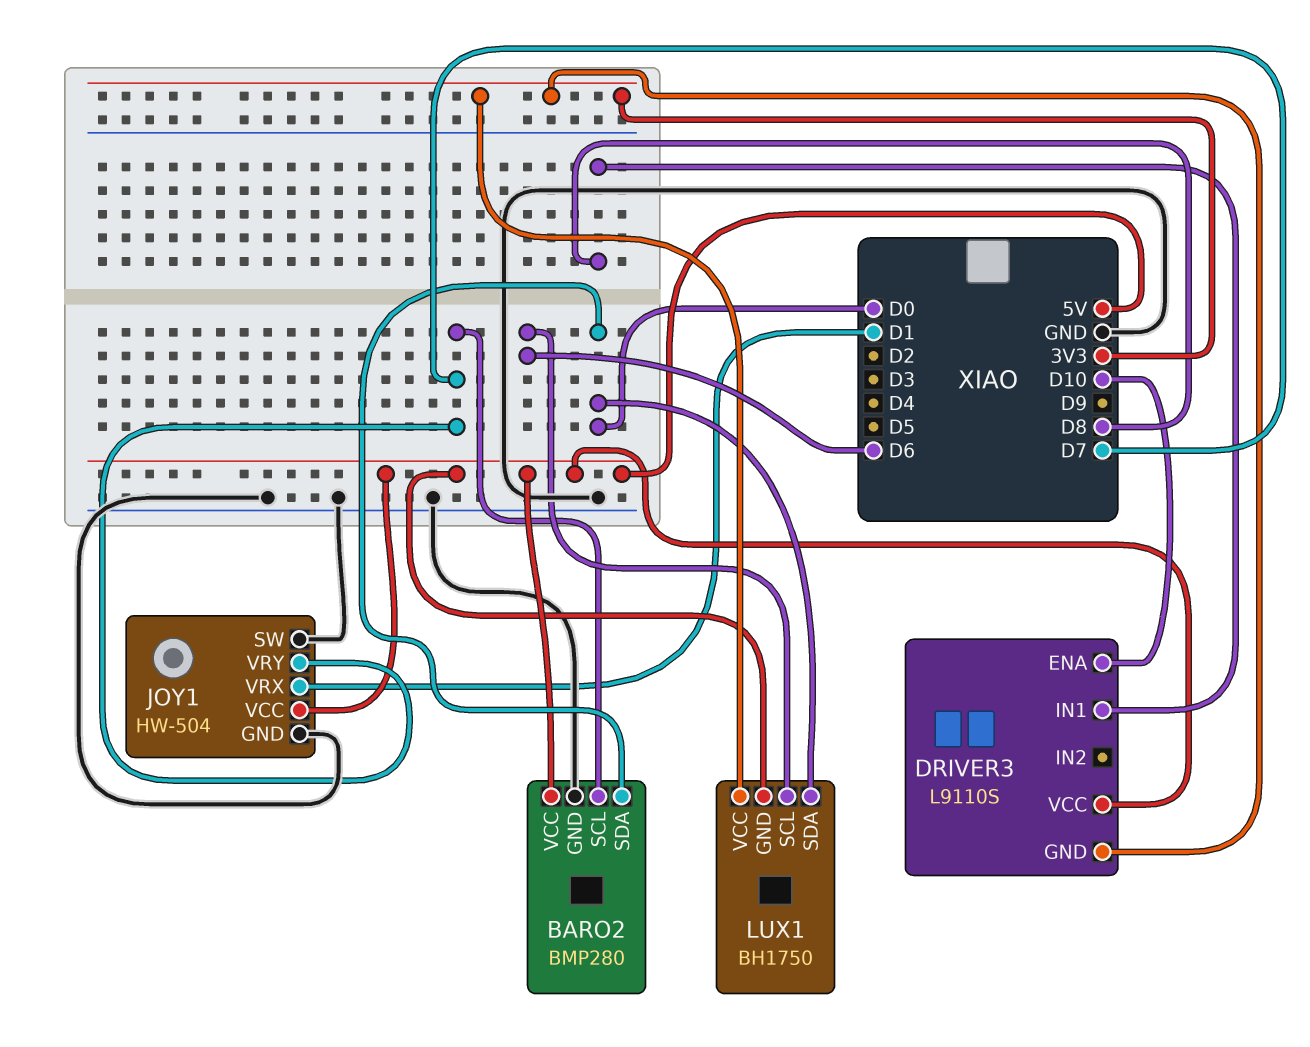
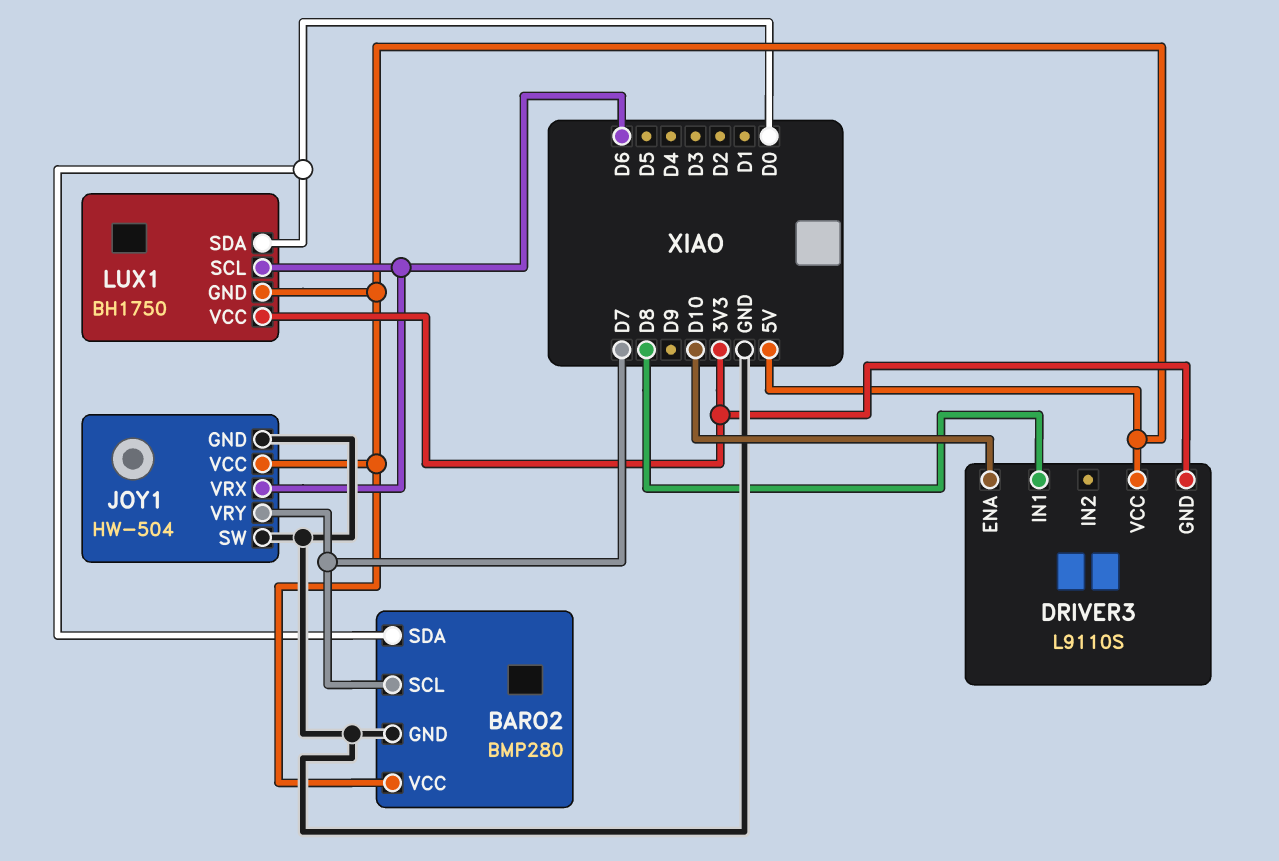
JOY1 pin VRX: D1 -> D6

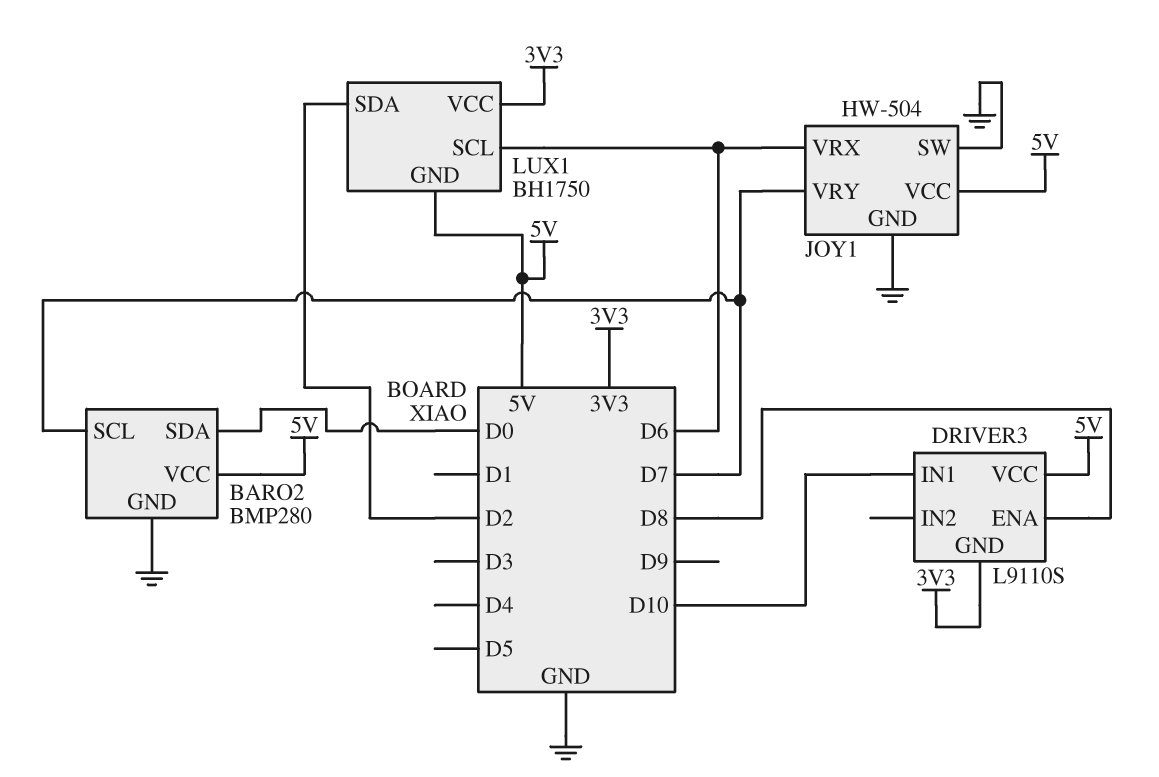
DRIVER3 pin ENA: D10 -> D8
DRIVER3 pin IN1: D8 -> D10
LUX1 pin SDA: D0 -> D2

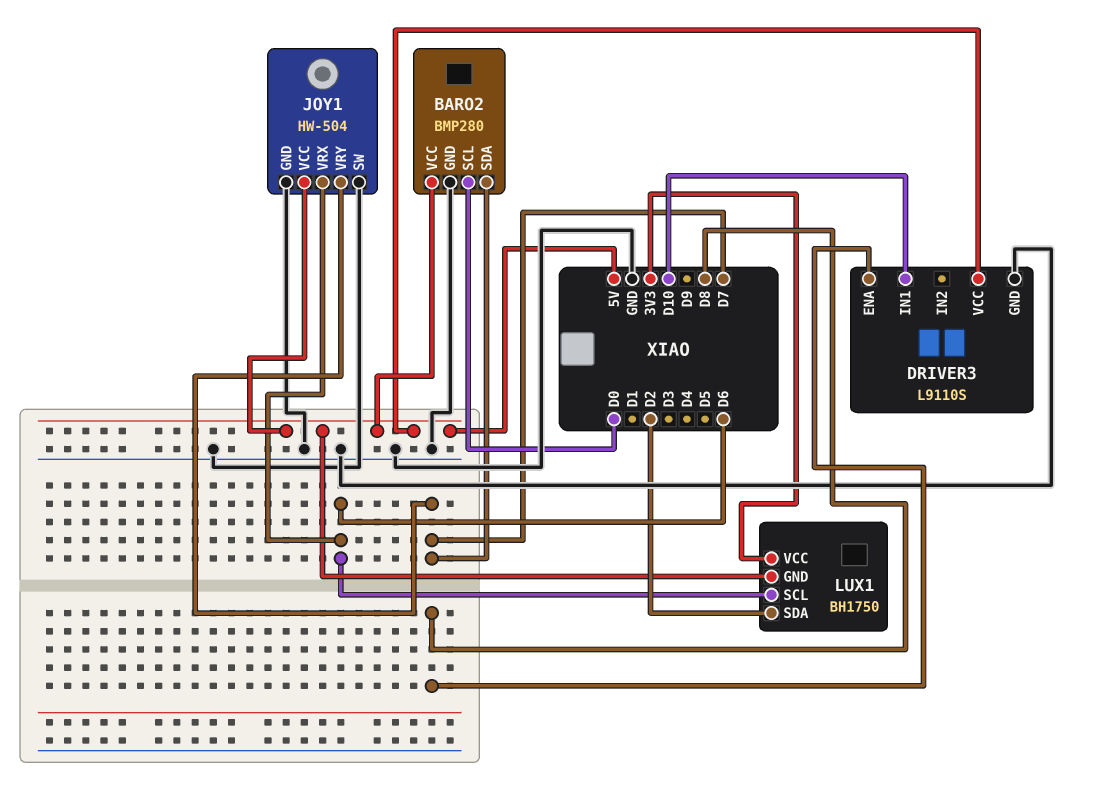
BARO2 pin SCL: D7 -> D0
BARO2 pin SDA: D0 -> D7
DRIVER3 pin GND: 3V3 -> GND

